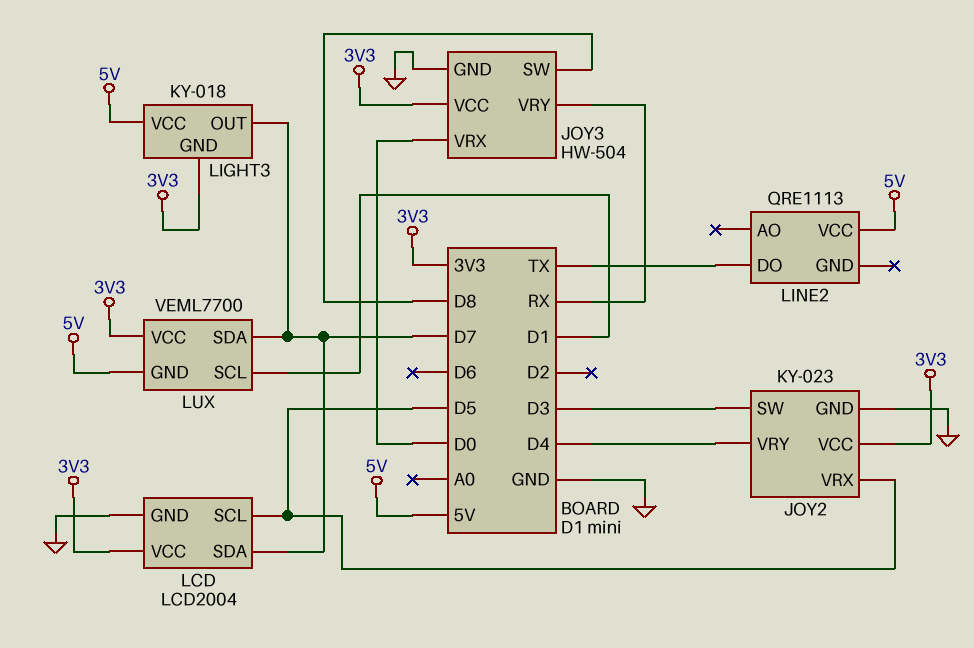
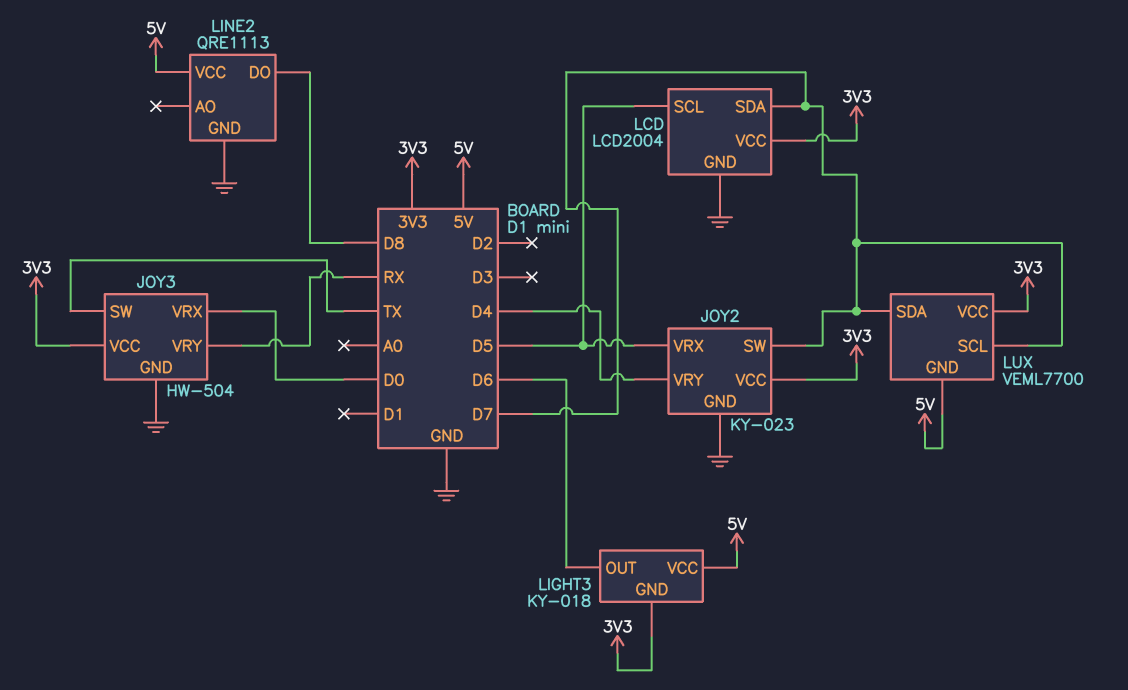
JOY2 pin SW: D3 -> D7
JOY3 pin SW: D8 -> TX
LIGHT3 pin OUT: D7 -> D6
LINE2 pin DO: TX -> D8
LINE2 pin GND: none -> GND
LUX pin SCL: D1 -> D7

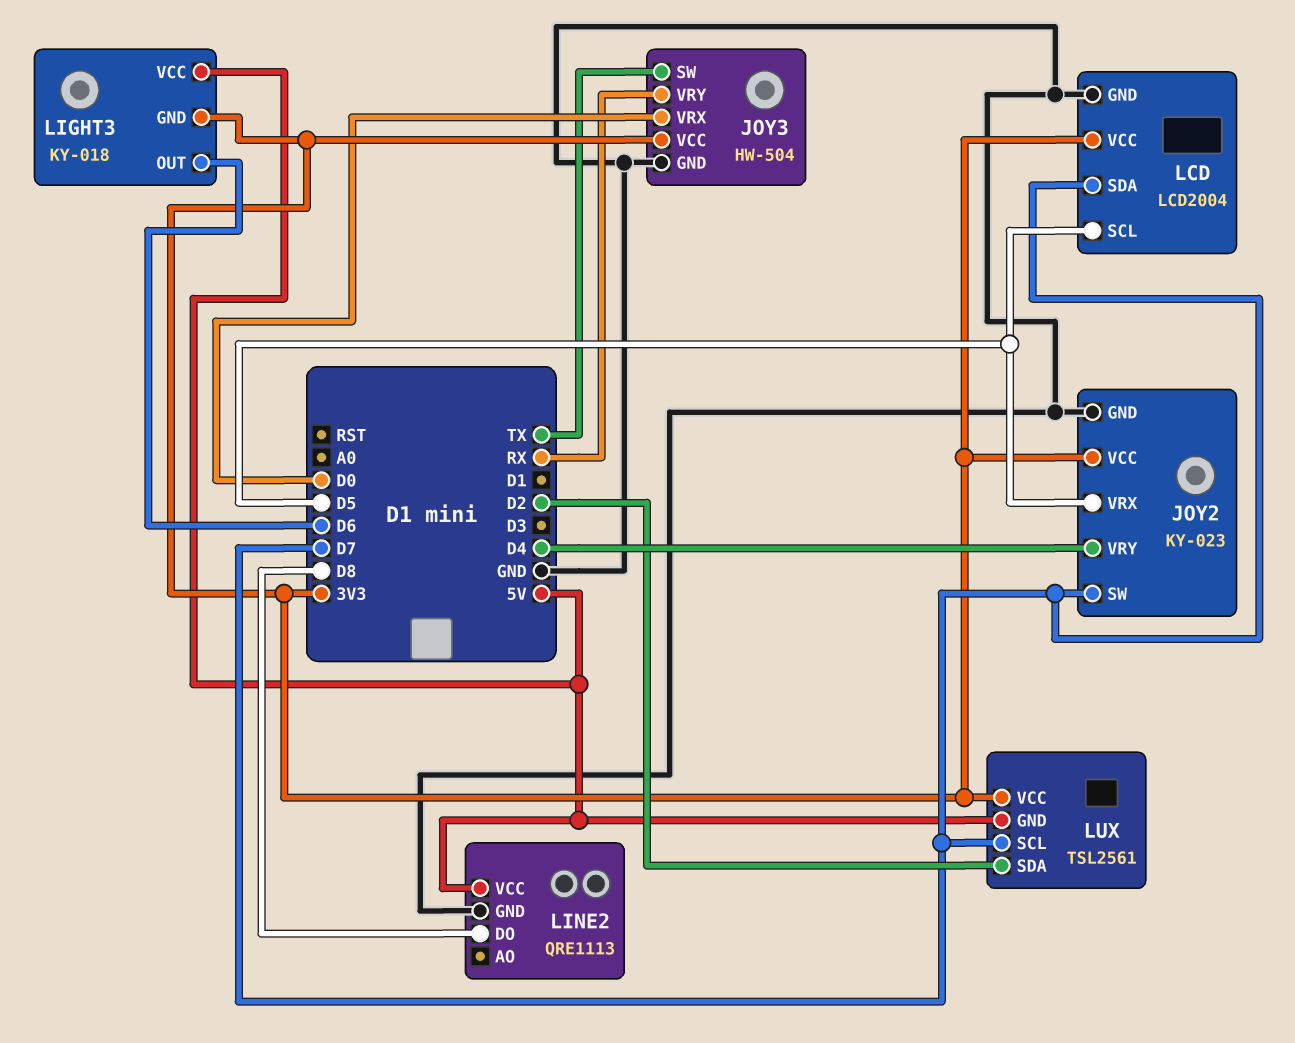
LUX: VEML7700 -> TSL2561
LUX pin SDA: D7 -> D2

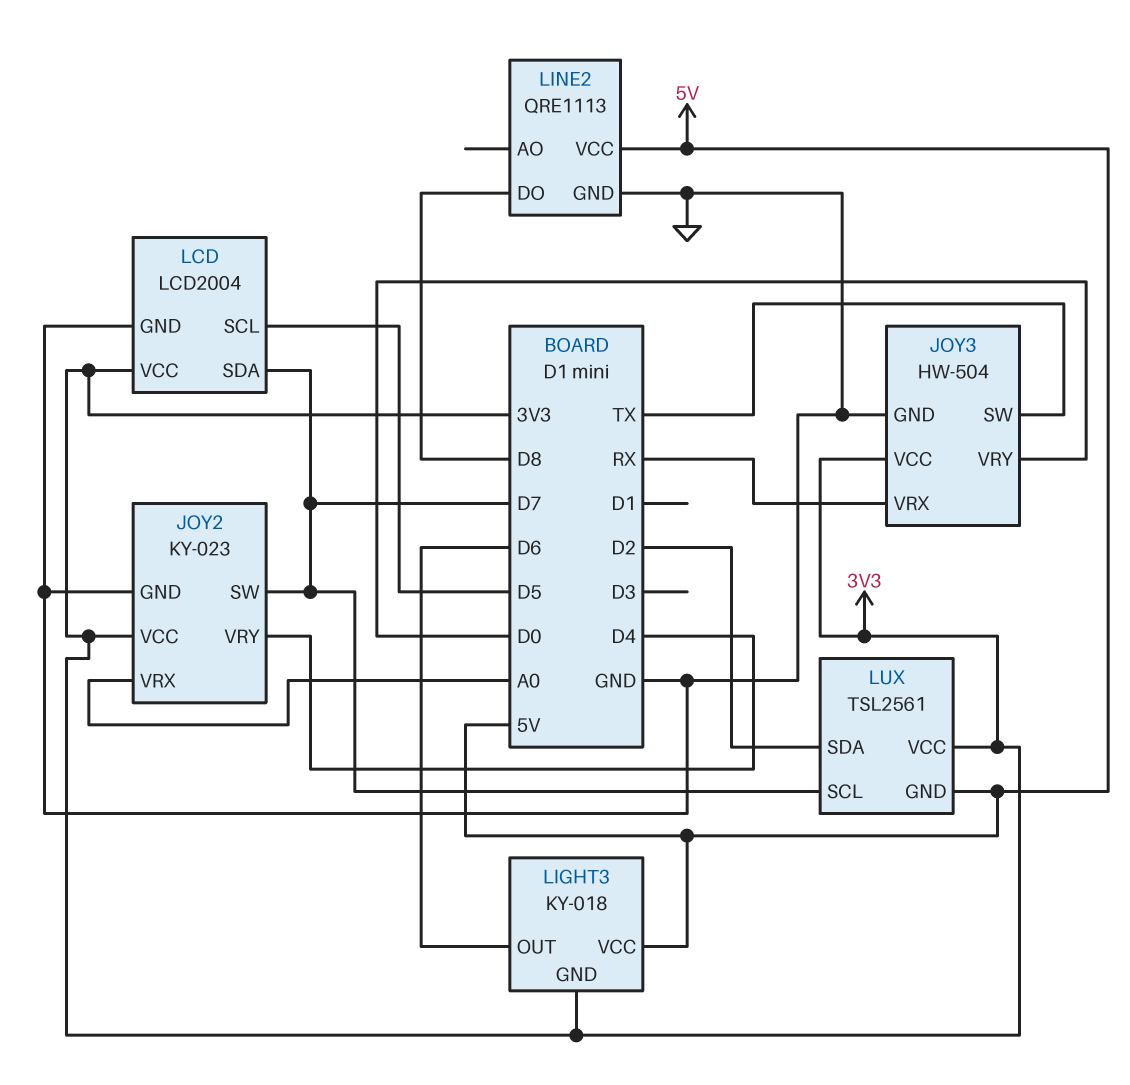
JOY2 pin VRX: D5 -> A0
JOY3 pin VRX: D0 -> RX
JOY3 pin VRY: RX -> D0

